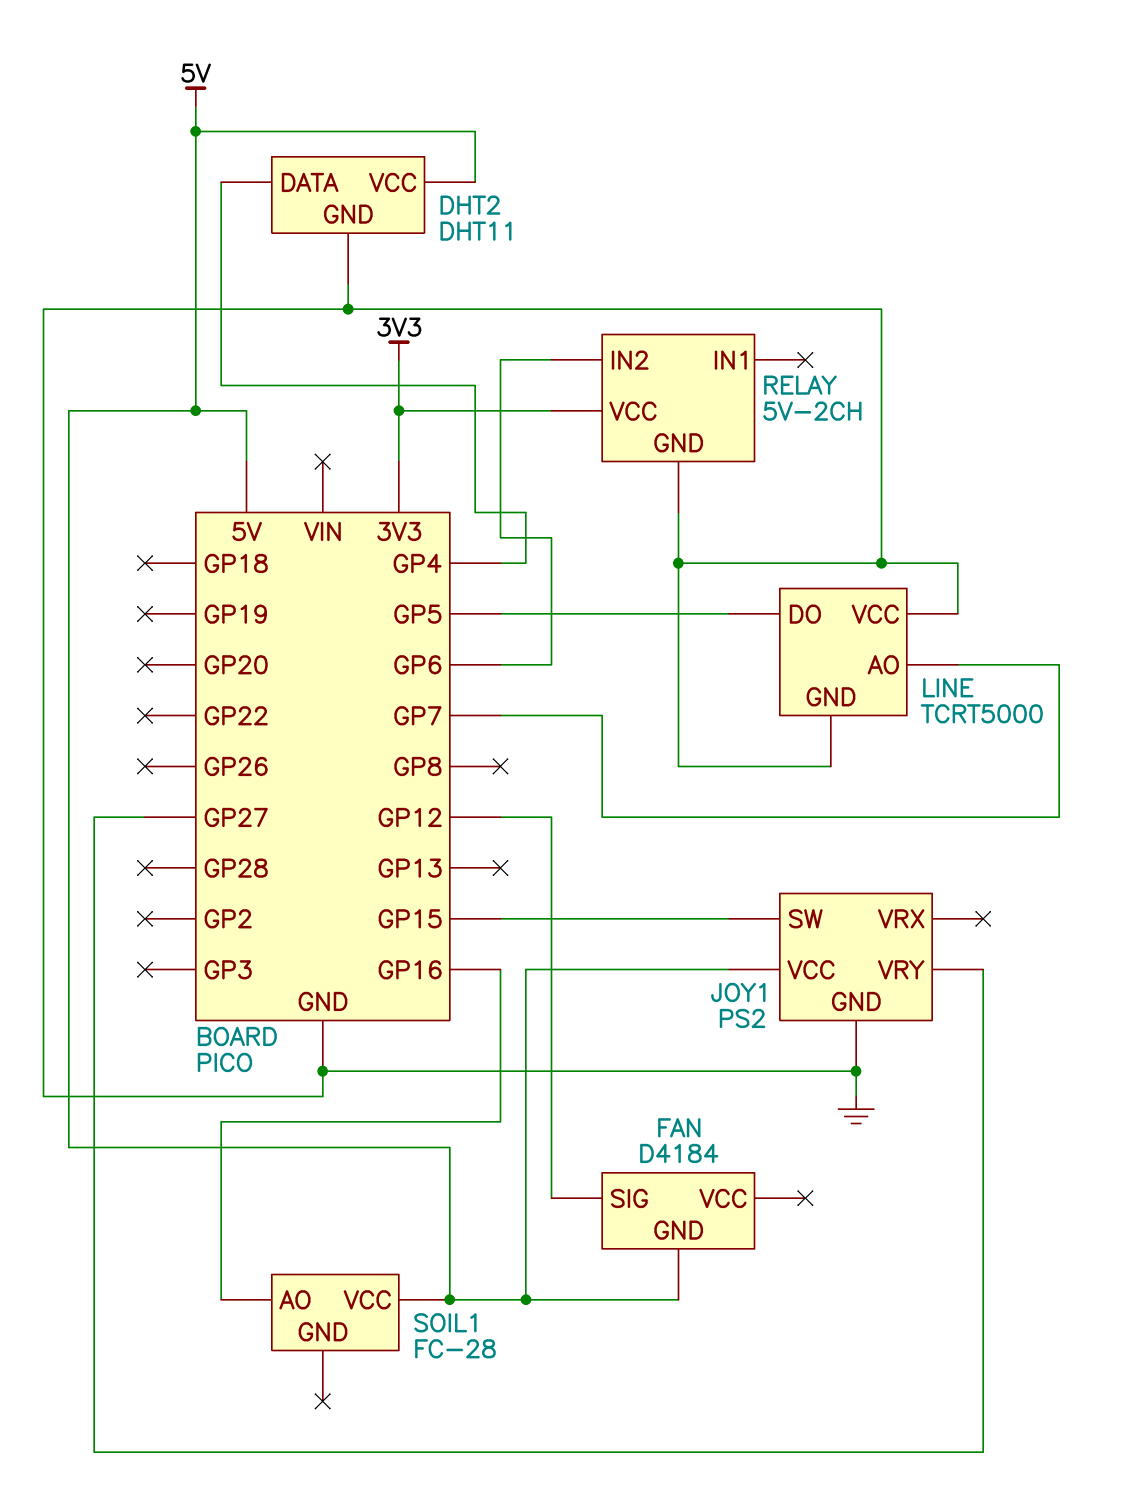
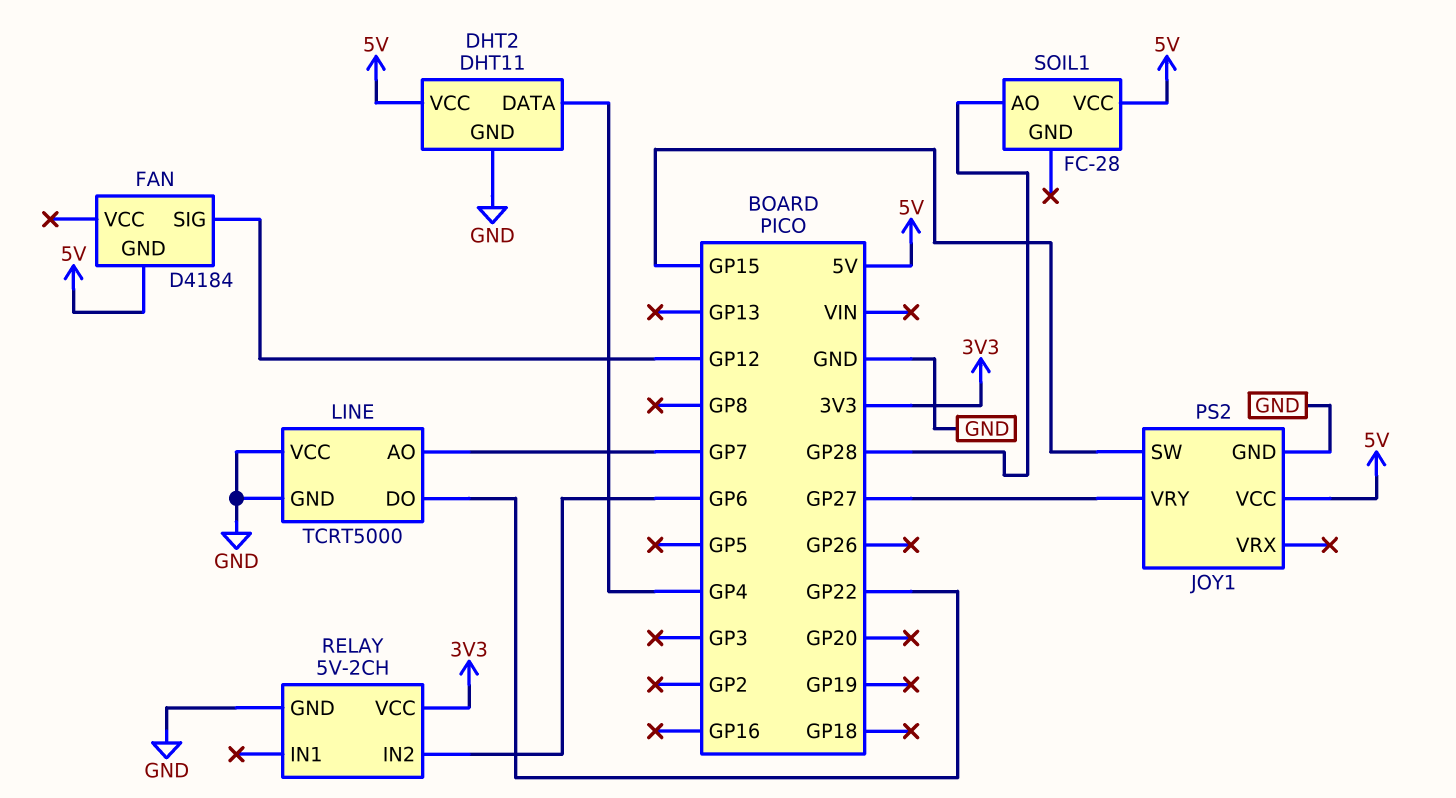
LINE pin DO: GP5 -> GP22
SOIL1 pin AO: GP16 -> GP28

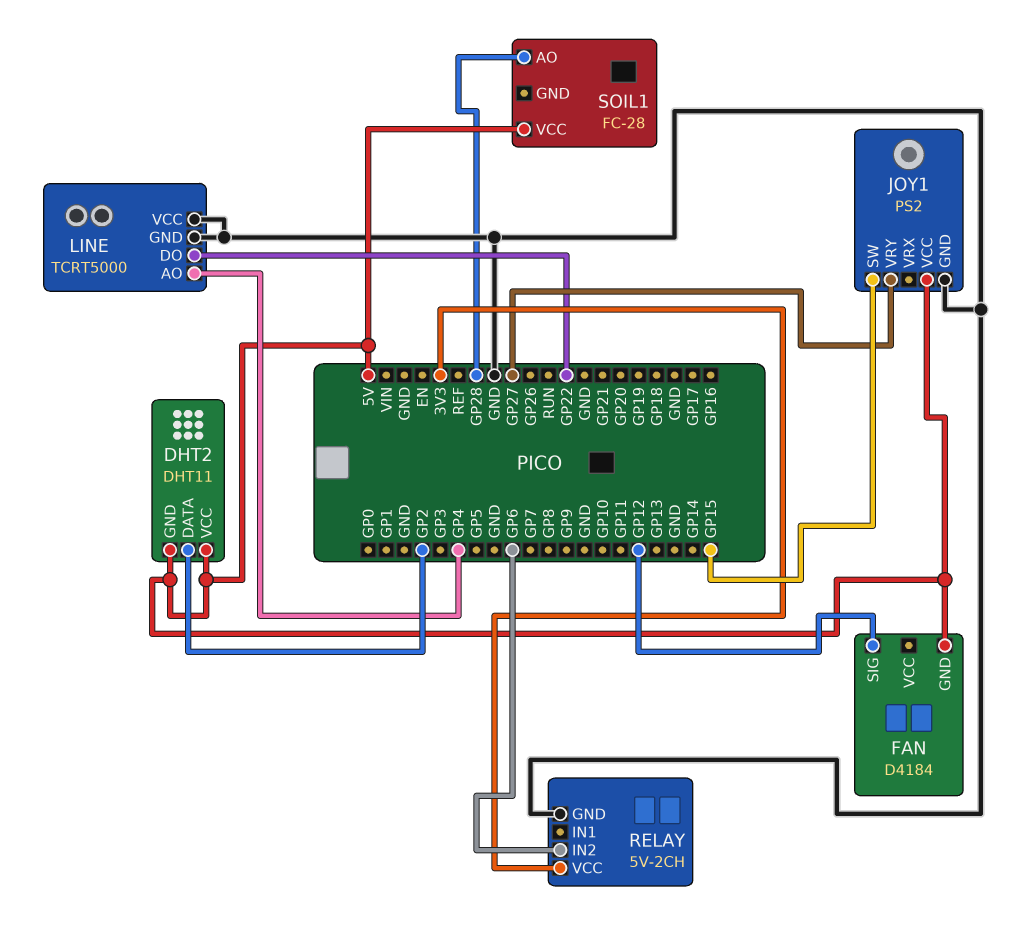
DHT2 pin DATA: GP4 -> GP2
DHT2 pin GND: GND -> 5V
LINE pin AO: GP7 -> GP4

